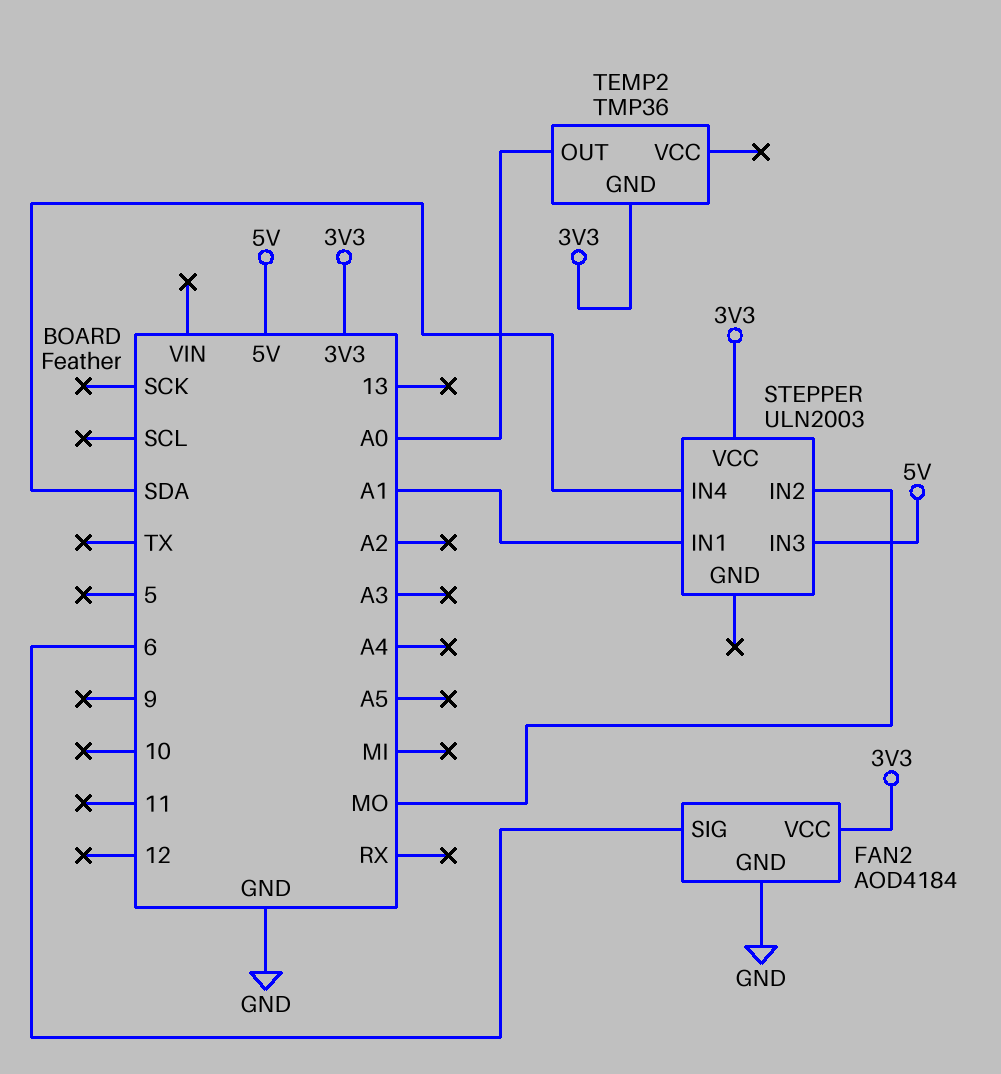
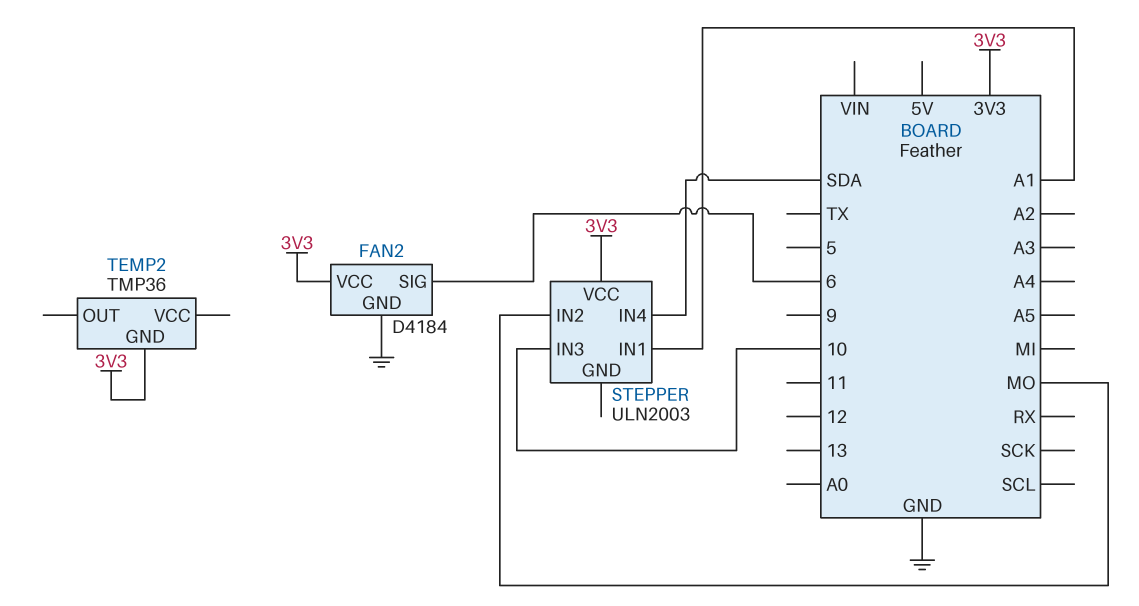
FAN2: AOD4184 -> D4184
STEPPER pin IN3: 5V -> 10
TEMP2 pin OUT: A0 -> none

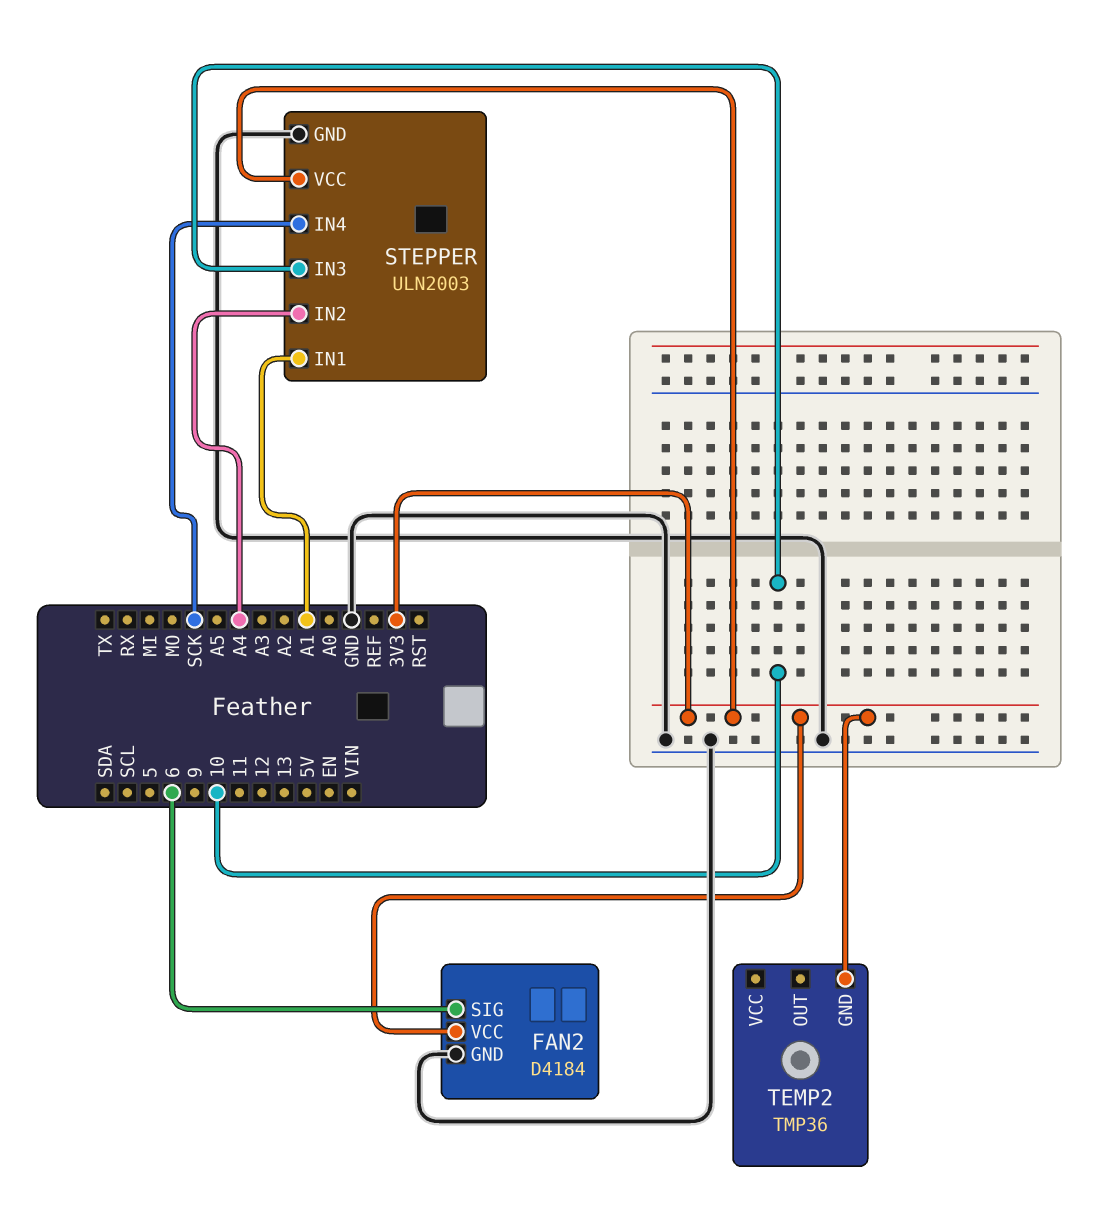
STEPPER pin GND: none -> GND
STEPPER pin IN2: MO -> A4
STEPPER pin IN4: SDA -> SCK

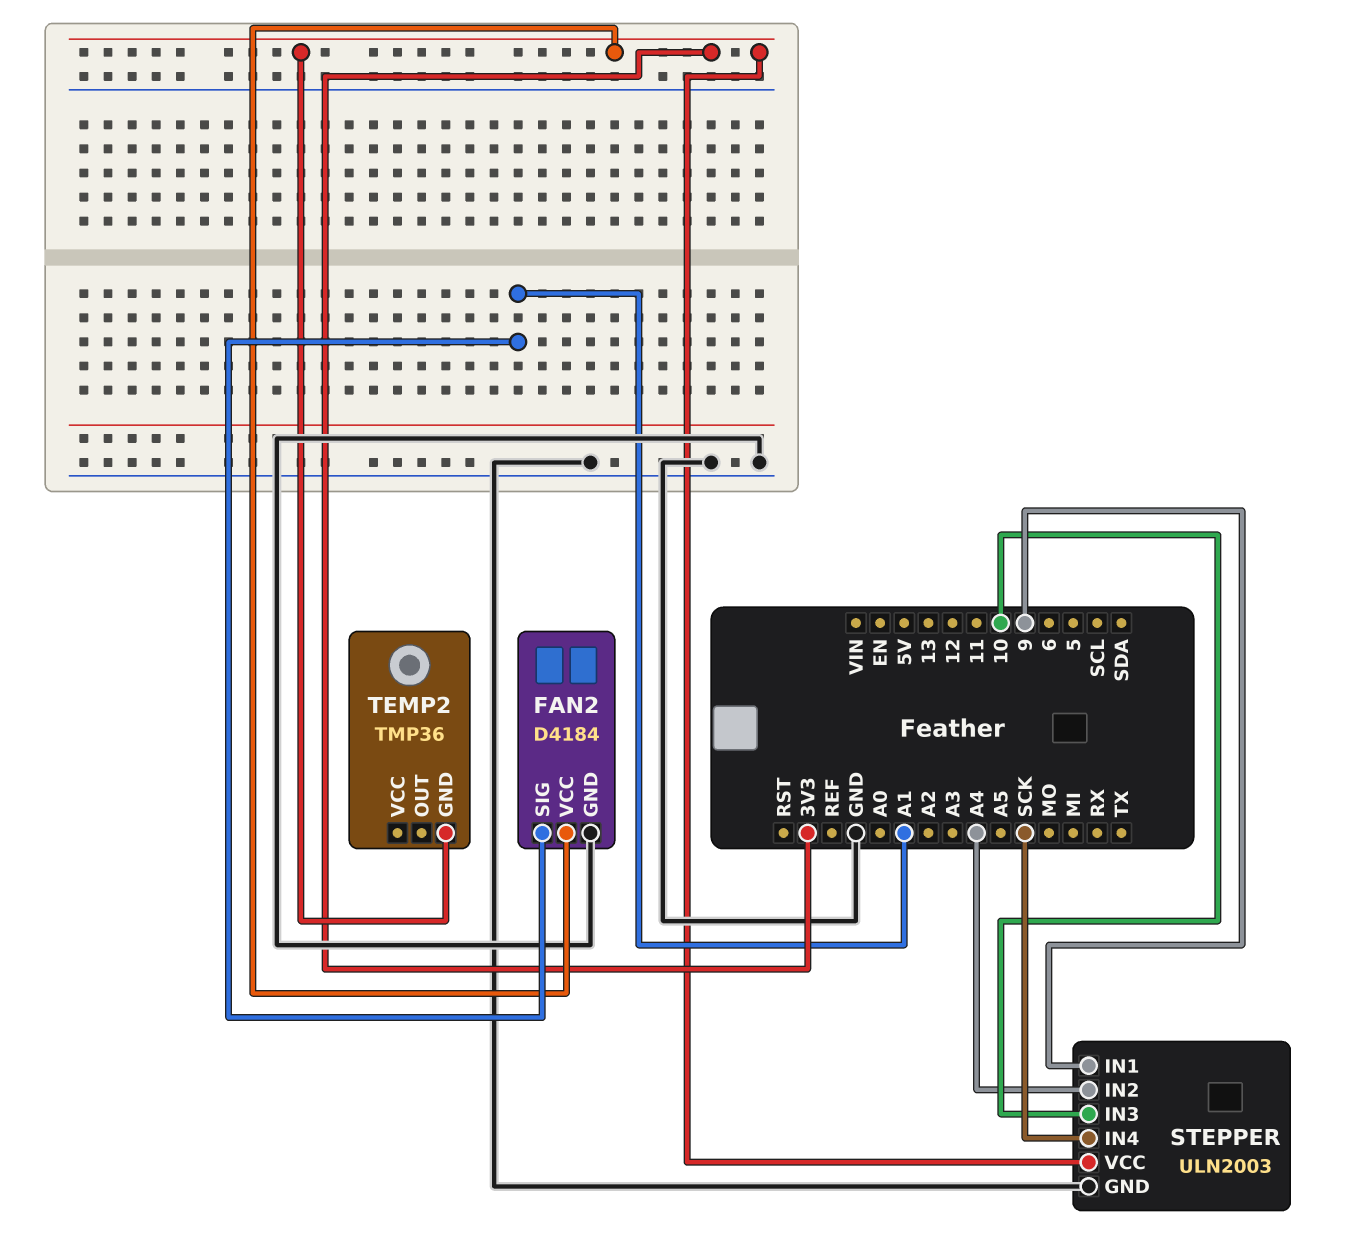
FAN2 pin SIG: 6 -> A1
STEPPER pin IN1: A1 -> 9

